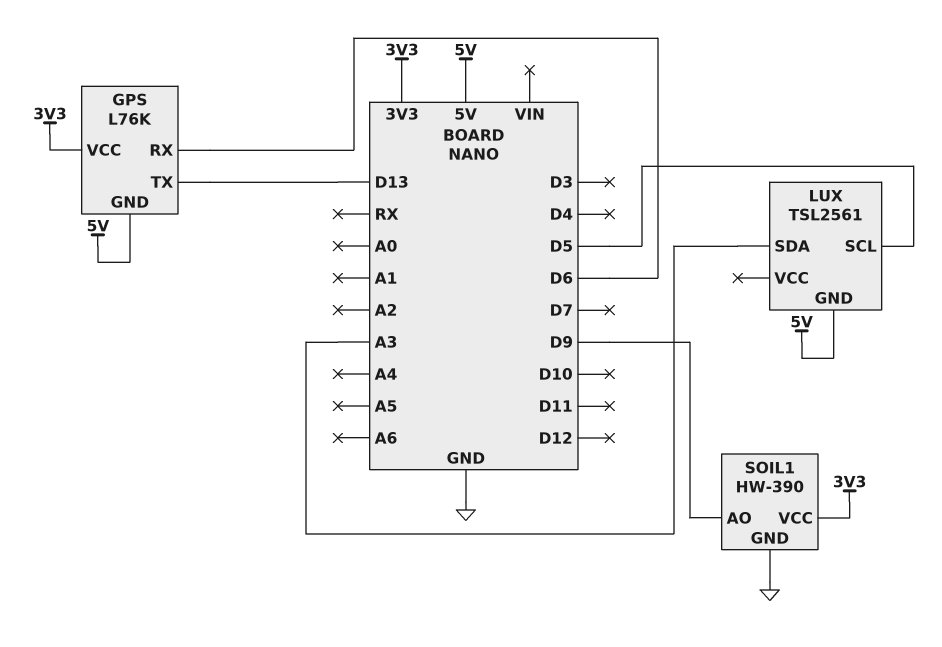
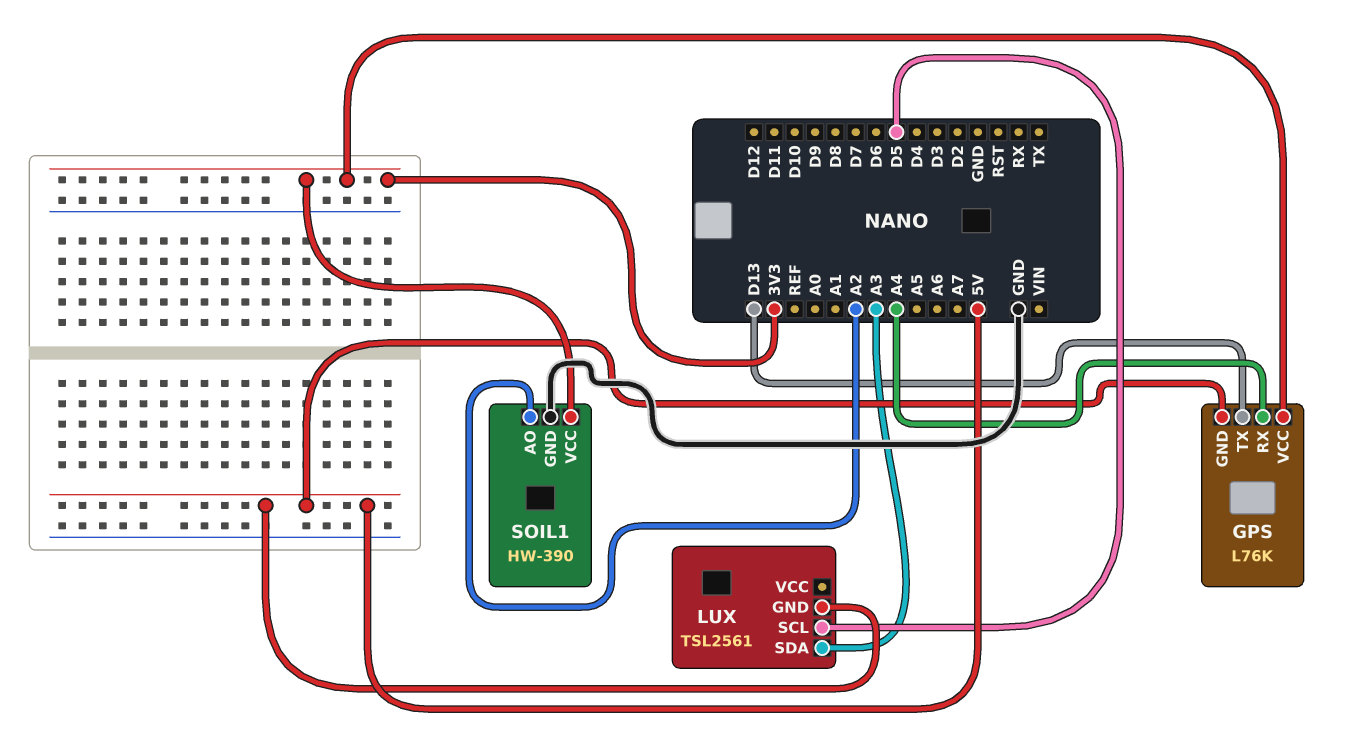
GPS pin RX: D6 -> A4
SOIL1 pin AO: D9 -> A2

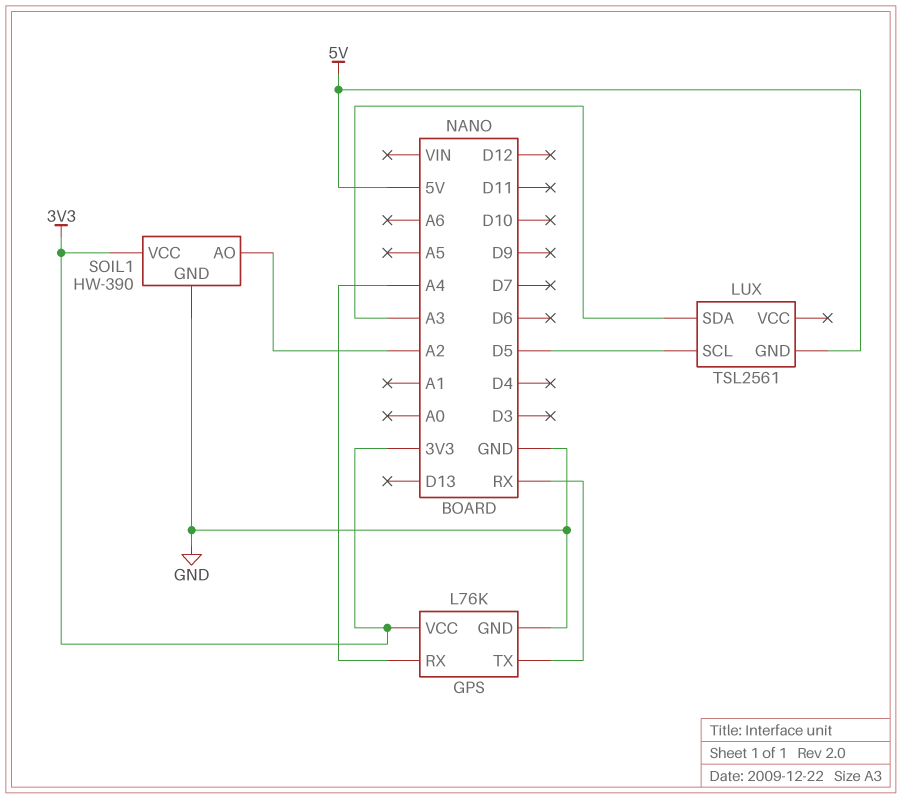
GPS pin GND: 5V -> GND
GPS pin TX: D13 -> RX

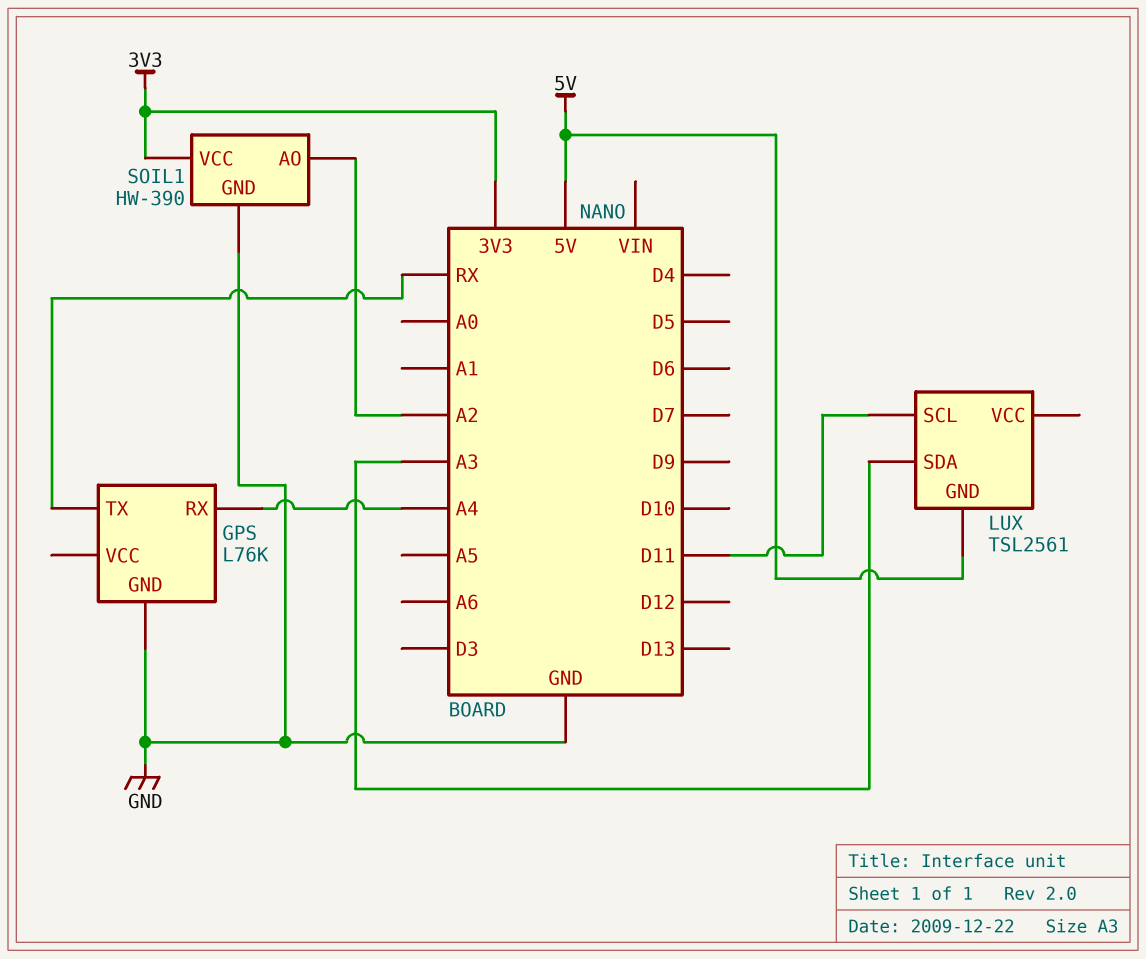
GPS pin VCC: 3V3 -> none
LUX pin SCL: D5 -> D11

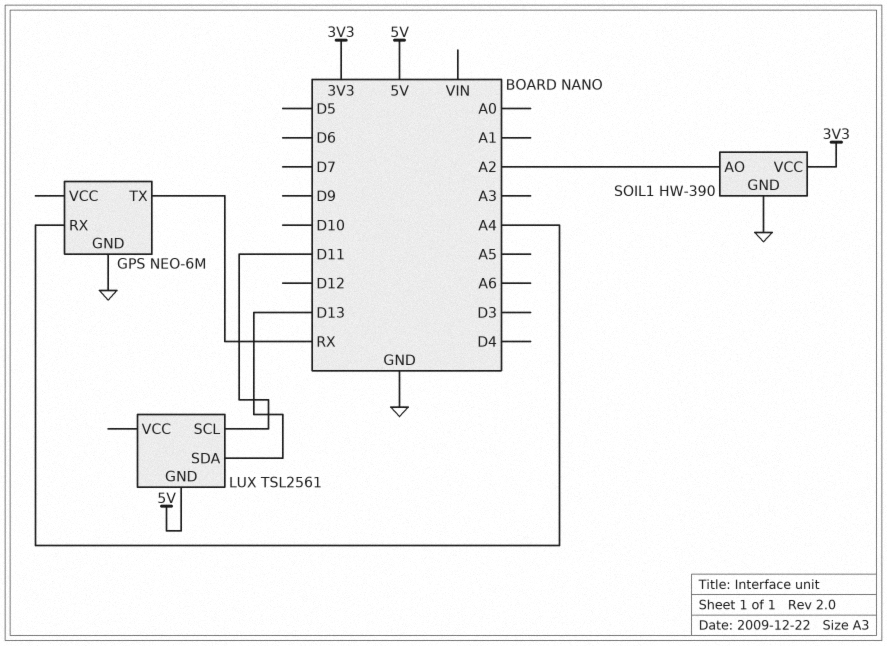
GPS: L76K -> NEO-6M
LUX pin SDA: A3 -> D13

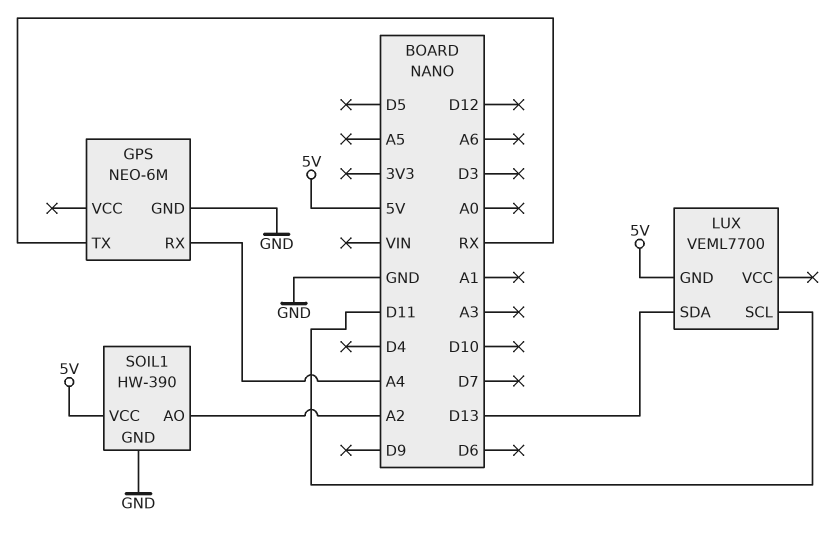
LUX: TSL2561 -> VEML7700
SOIL1 pin VCC: 3V3 -> 5V

